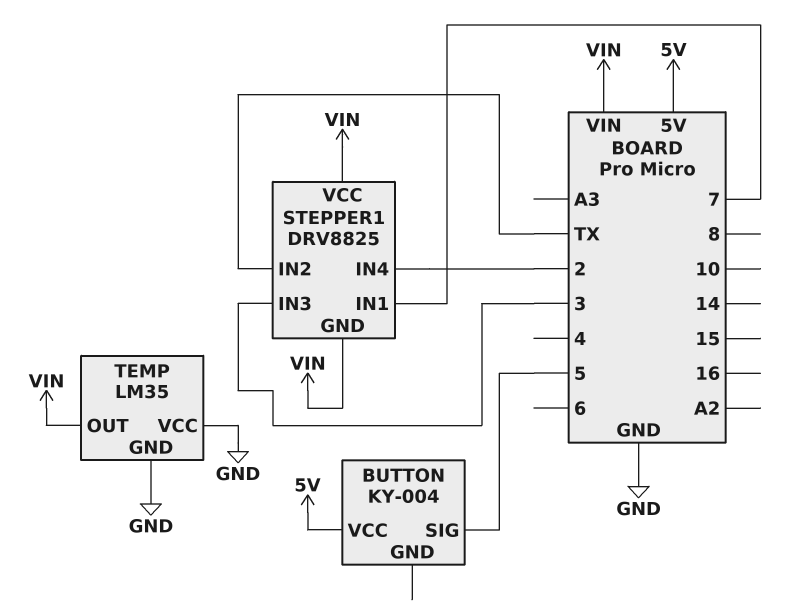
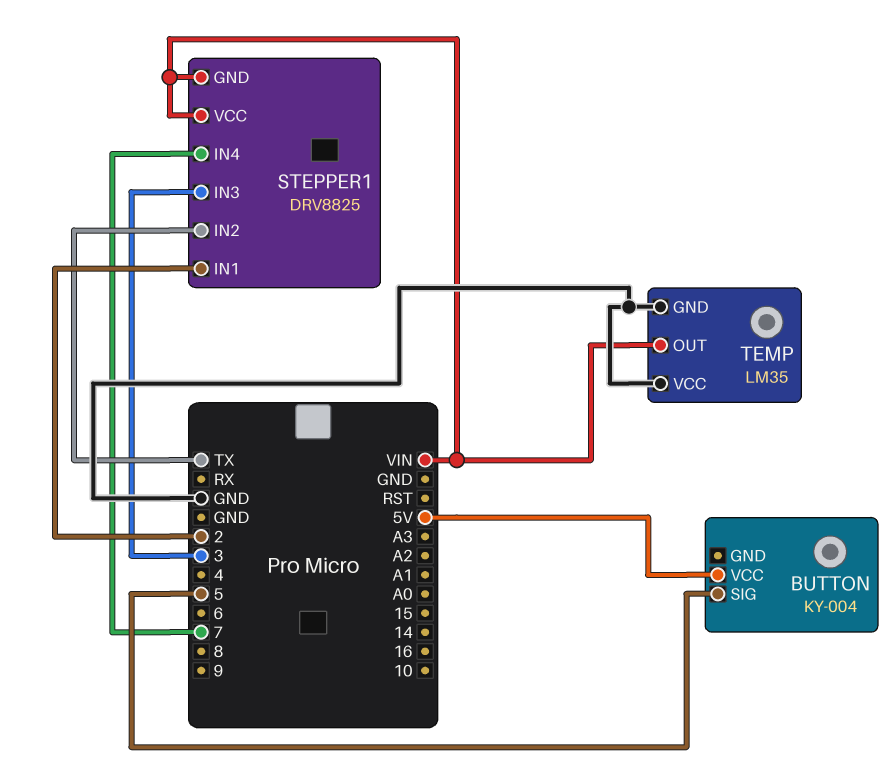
STEPPER1 pin IN1: 7 -> 2
STEPPER1 pin IN4: 2 -> 7

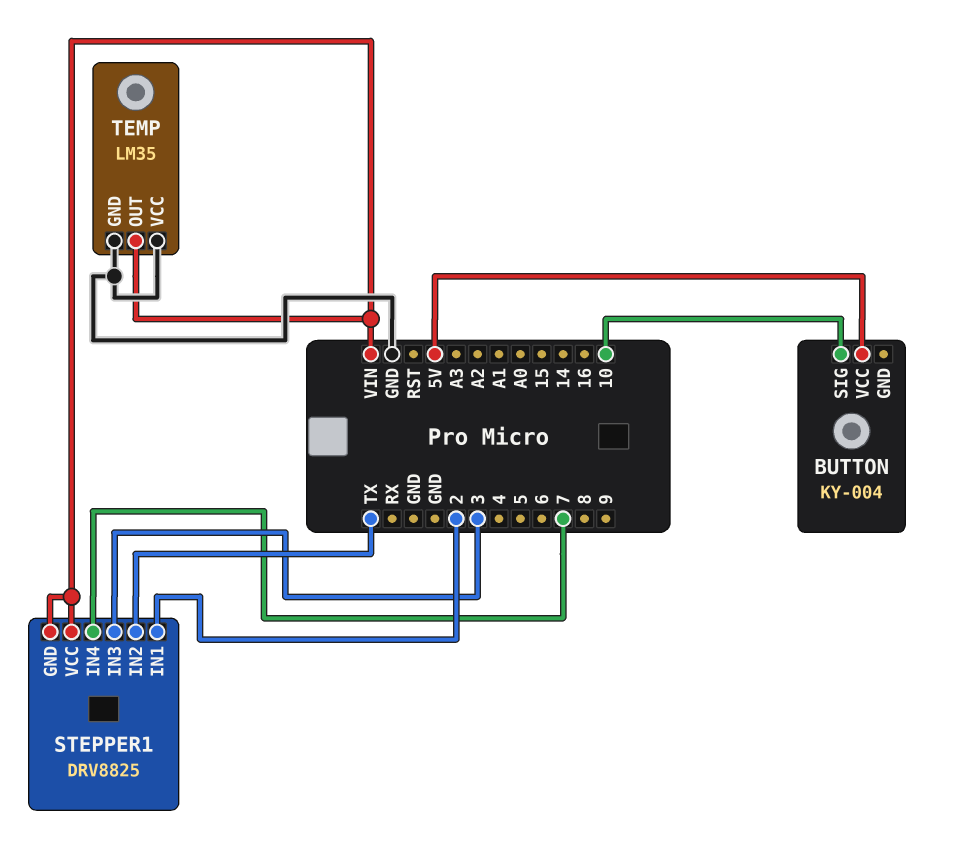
BUTTON pin SIG: 5 -> 10

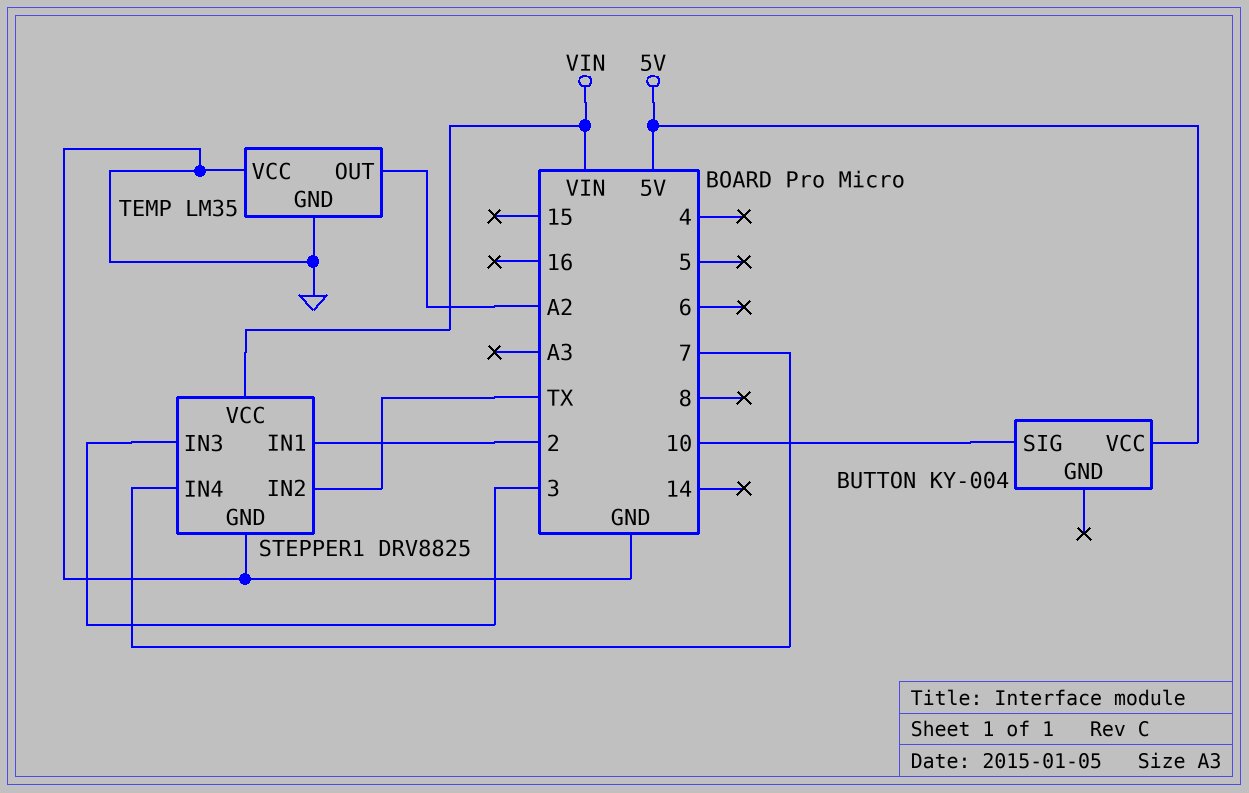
STEPPER1 pin GND: VIN -> GND
TEMP pin OUT: VIN -> A2

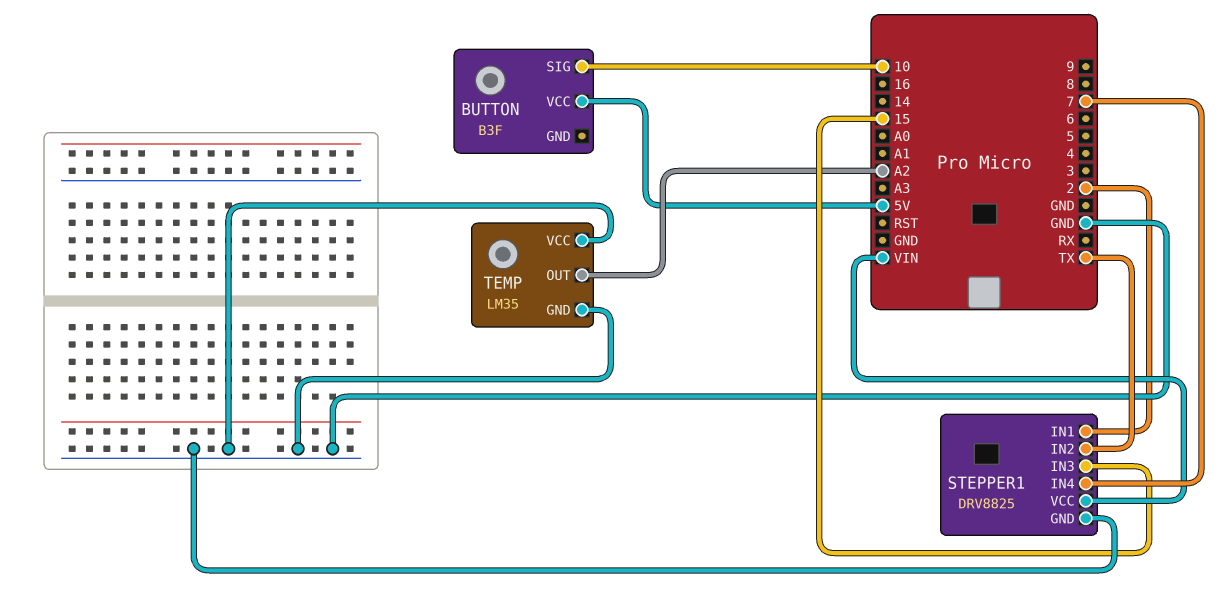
BUTTON: KY-004 -> B3F
STEPPER1 pin IN3: 3 -> 15

